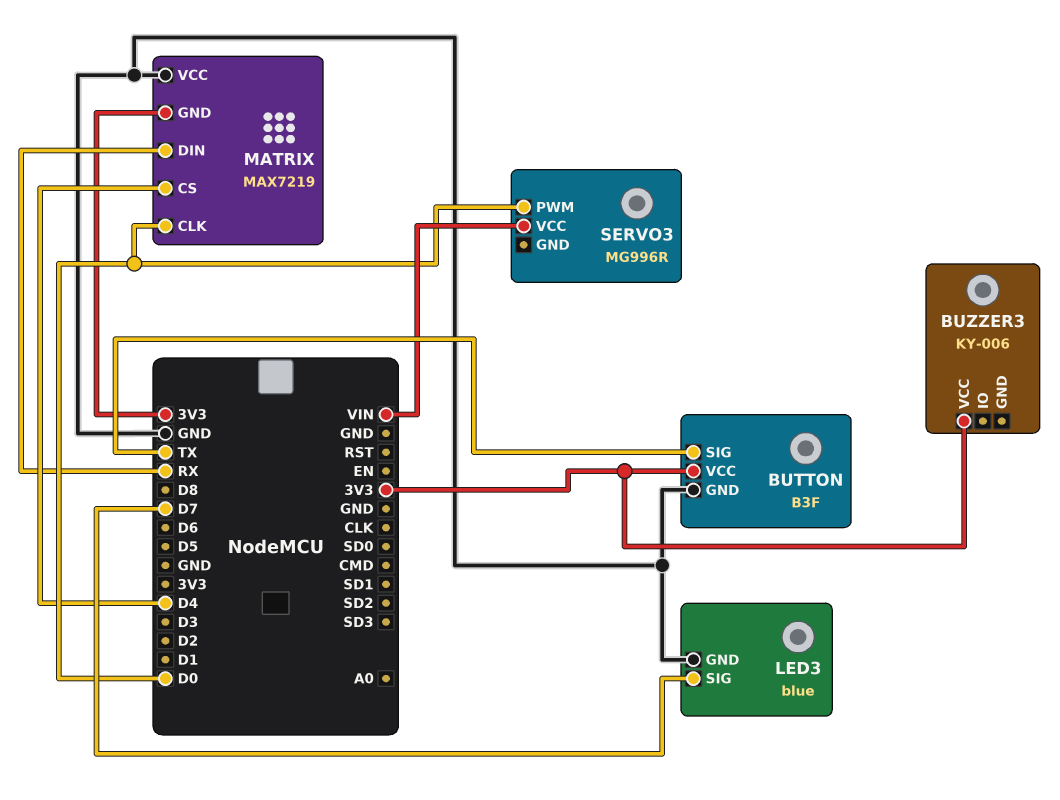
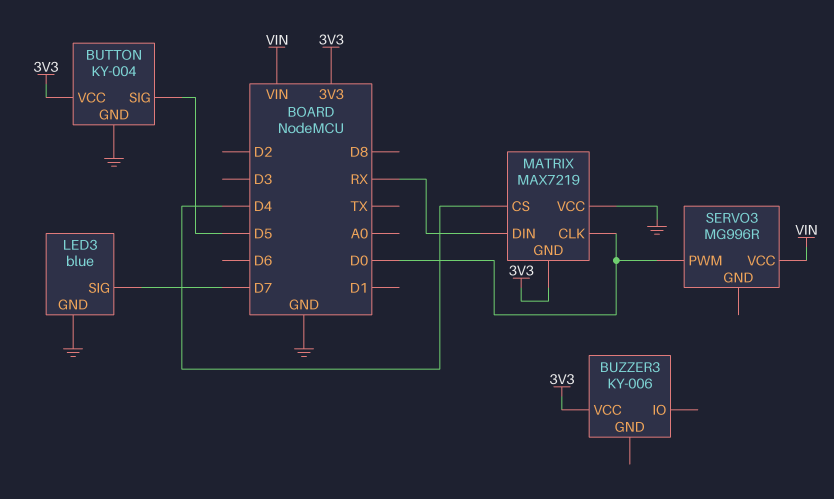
BUTTON: B3F -> KY-004
BUTTON pin SIG: TX -> D5

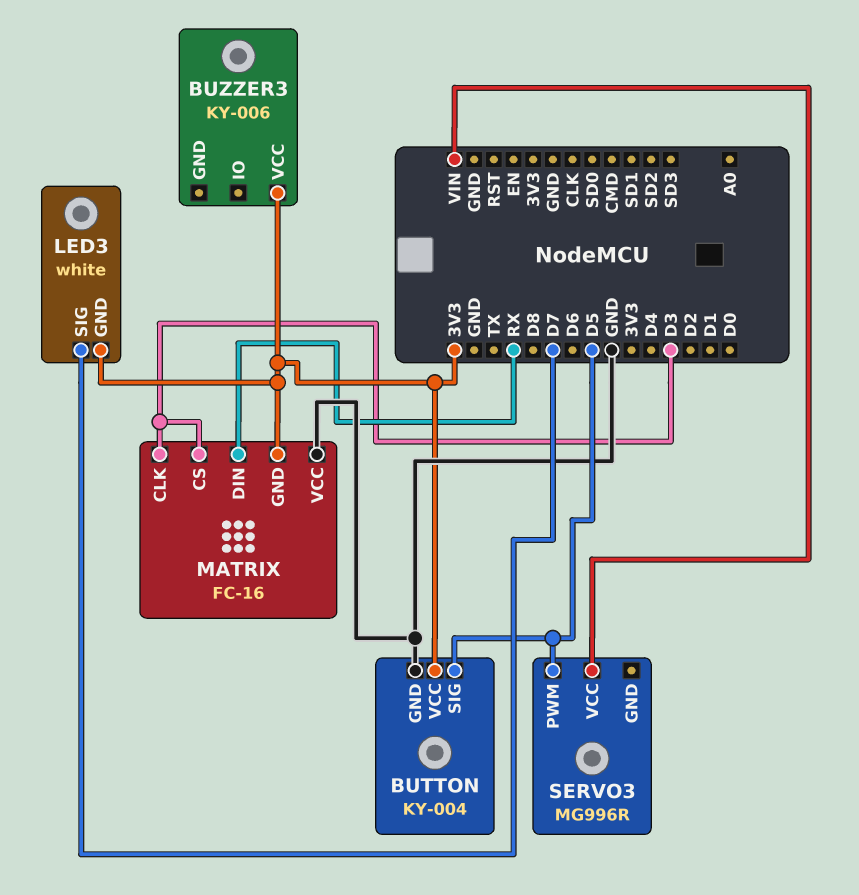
LED3: blue -> white
LED3 pin GND: GND -> 3V3
MATRIX: MAX7219 -> FC-16
MATRIX pin CLK: D0 -> D3
MATRIX pin CS: D4 -> D3
SERVO3 pin PWM: D0 -> D5

